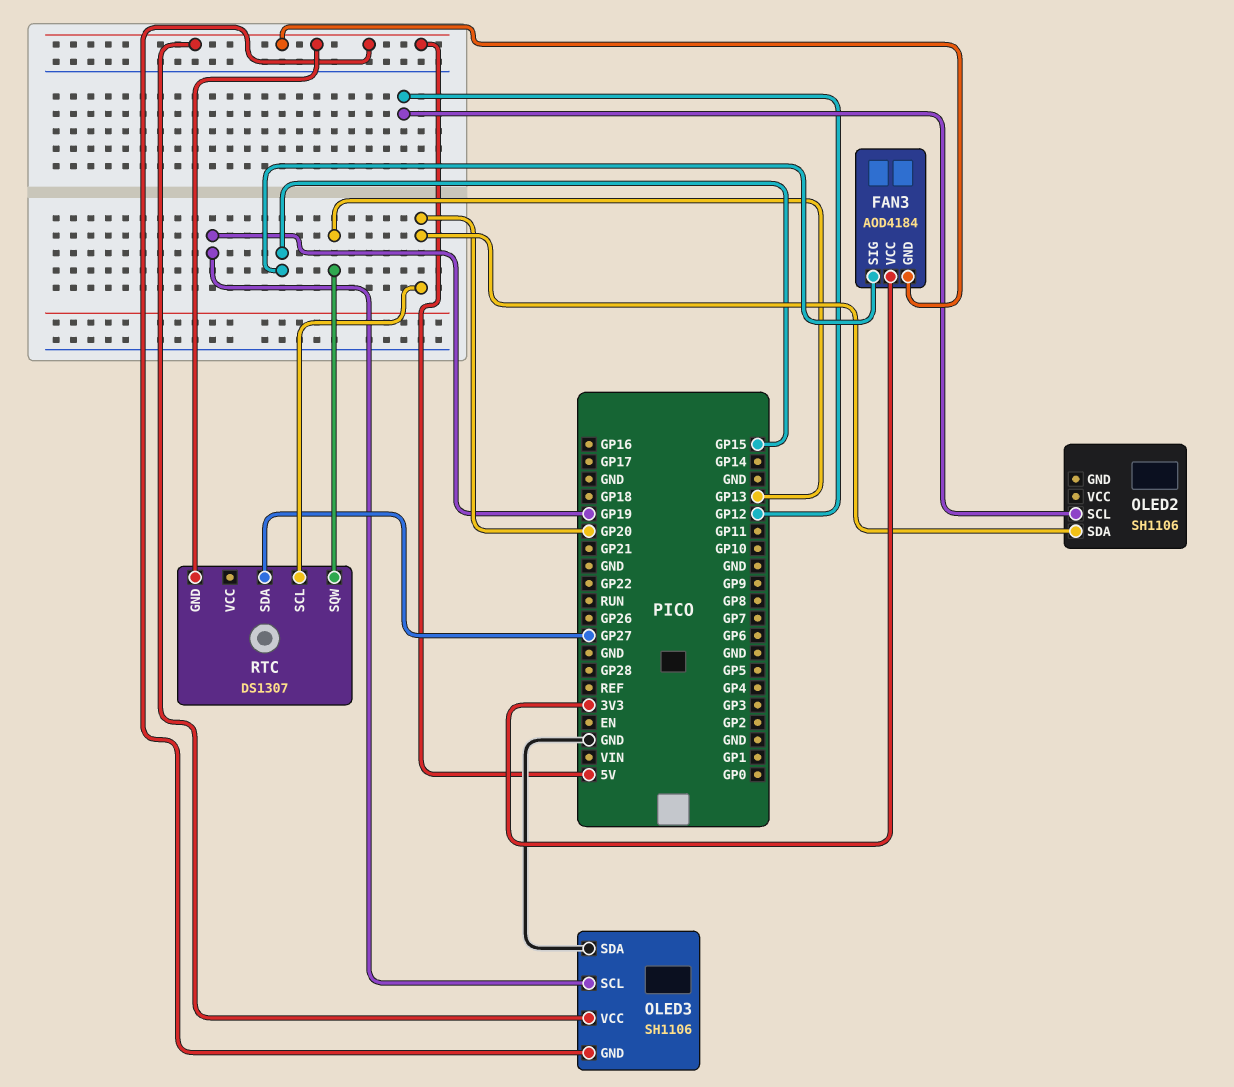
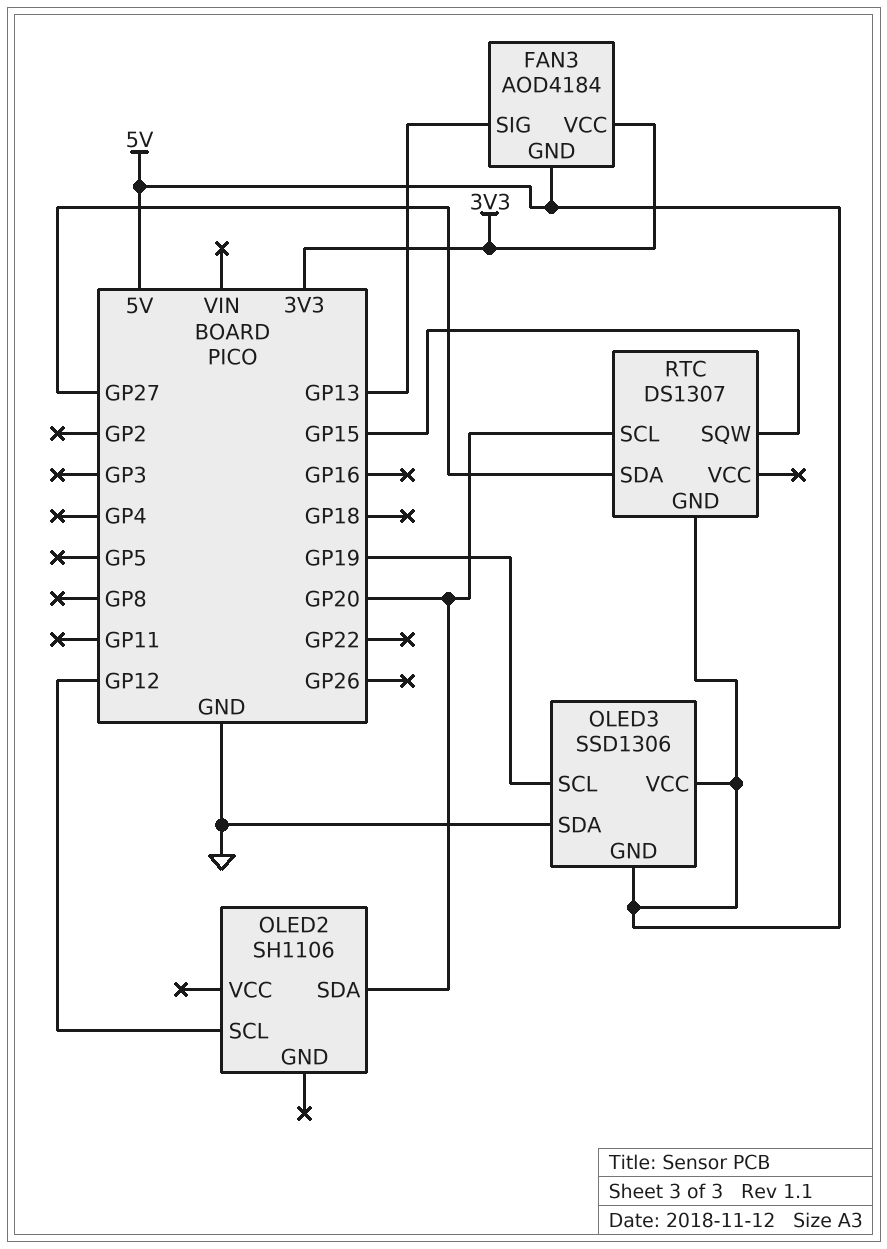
FAN3 pin SIG: GP15 -> GP13
OLED3: SH1106 -> SSD1306
RTC pin SQW: GP13 -> GP15

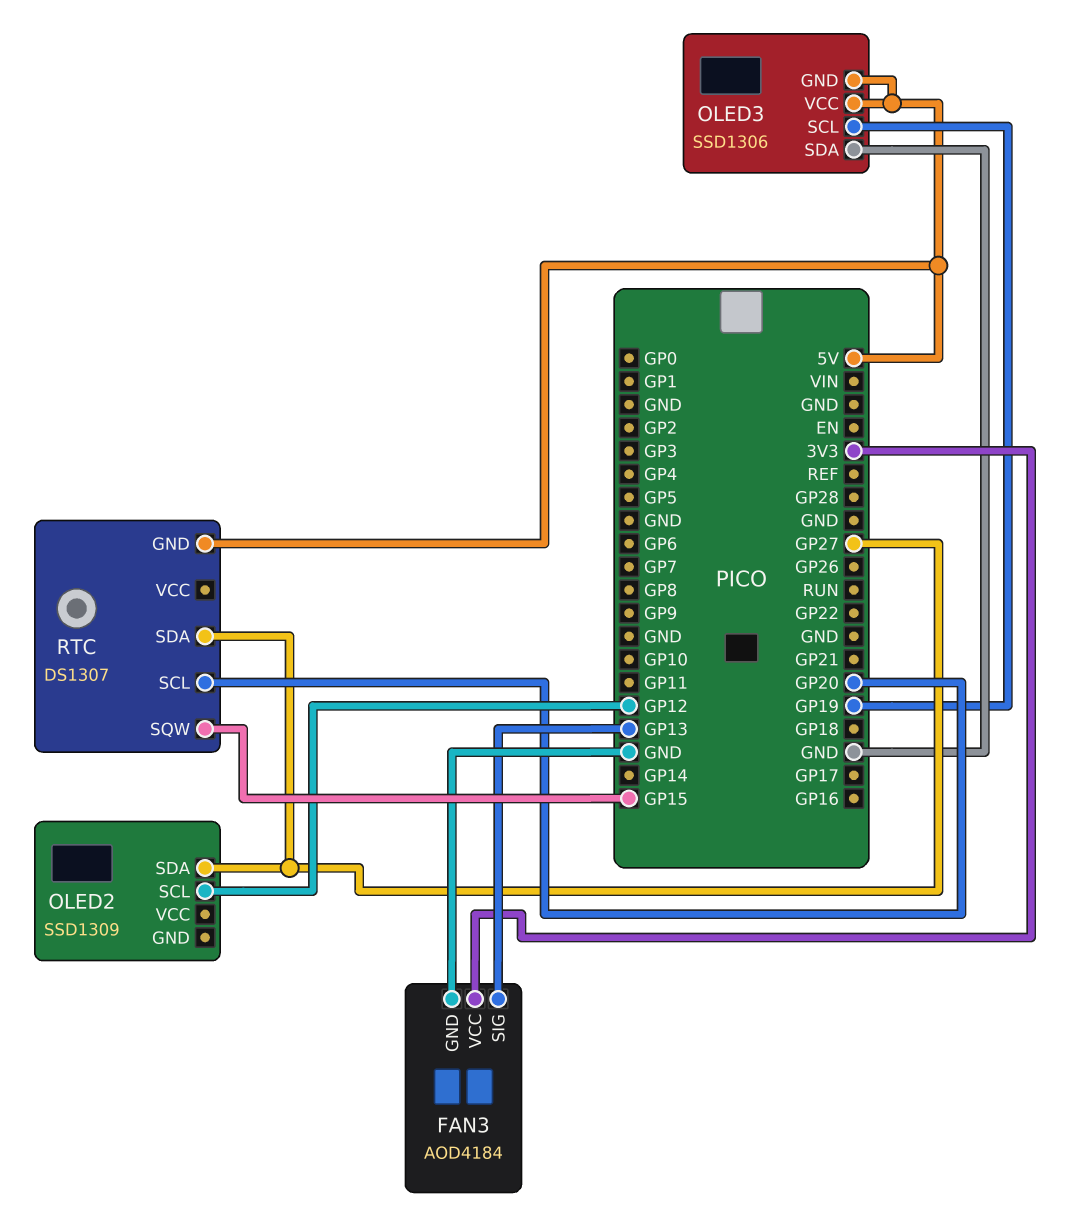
FAN3 pin GND: 5V -> GND
OLED2: SH1106 -> SSD1309
OLED2 pin SDA: GP20 -> GP27

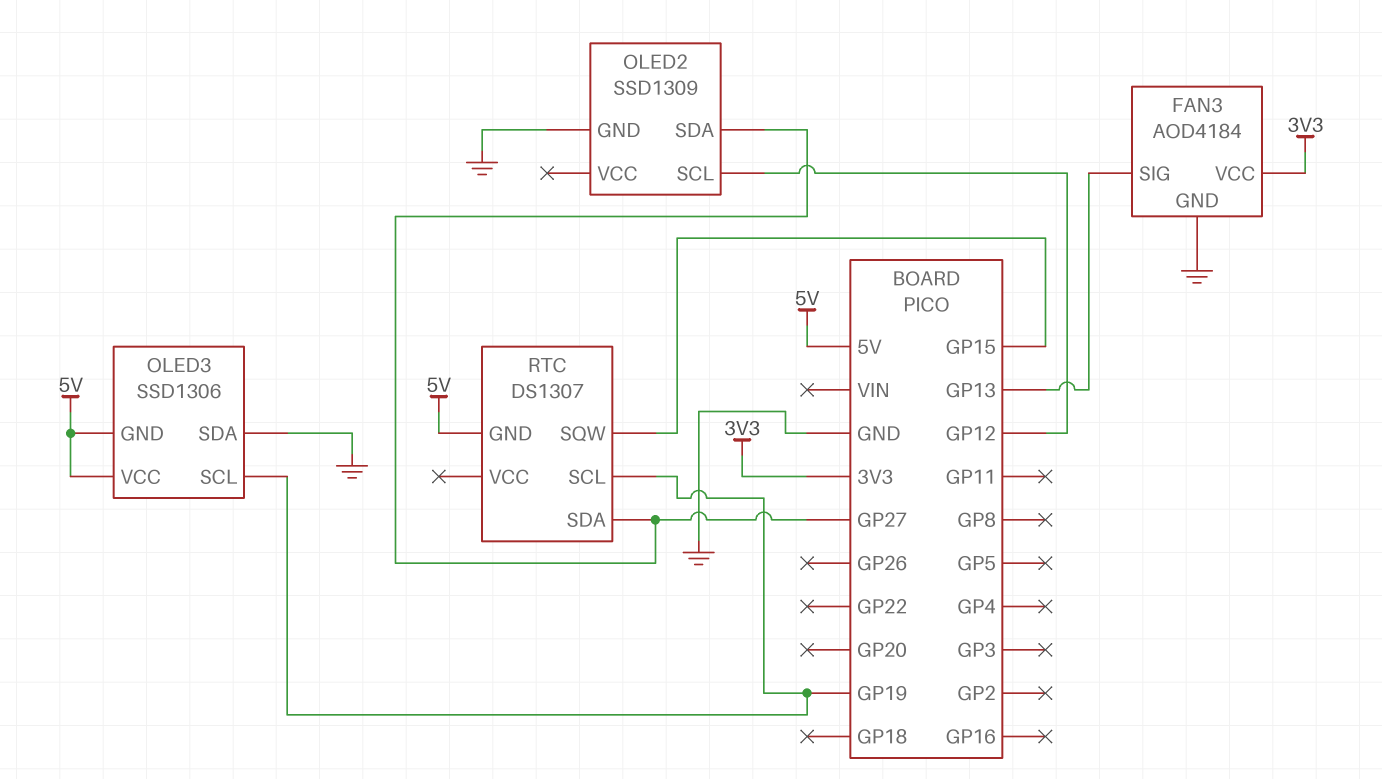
OLED2 pin GND: none -> GND
RTC pin SCL: GP20 -> GP19

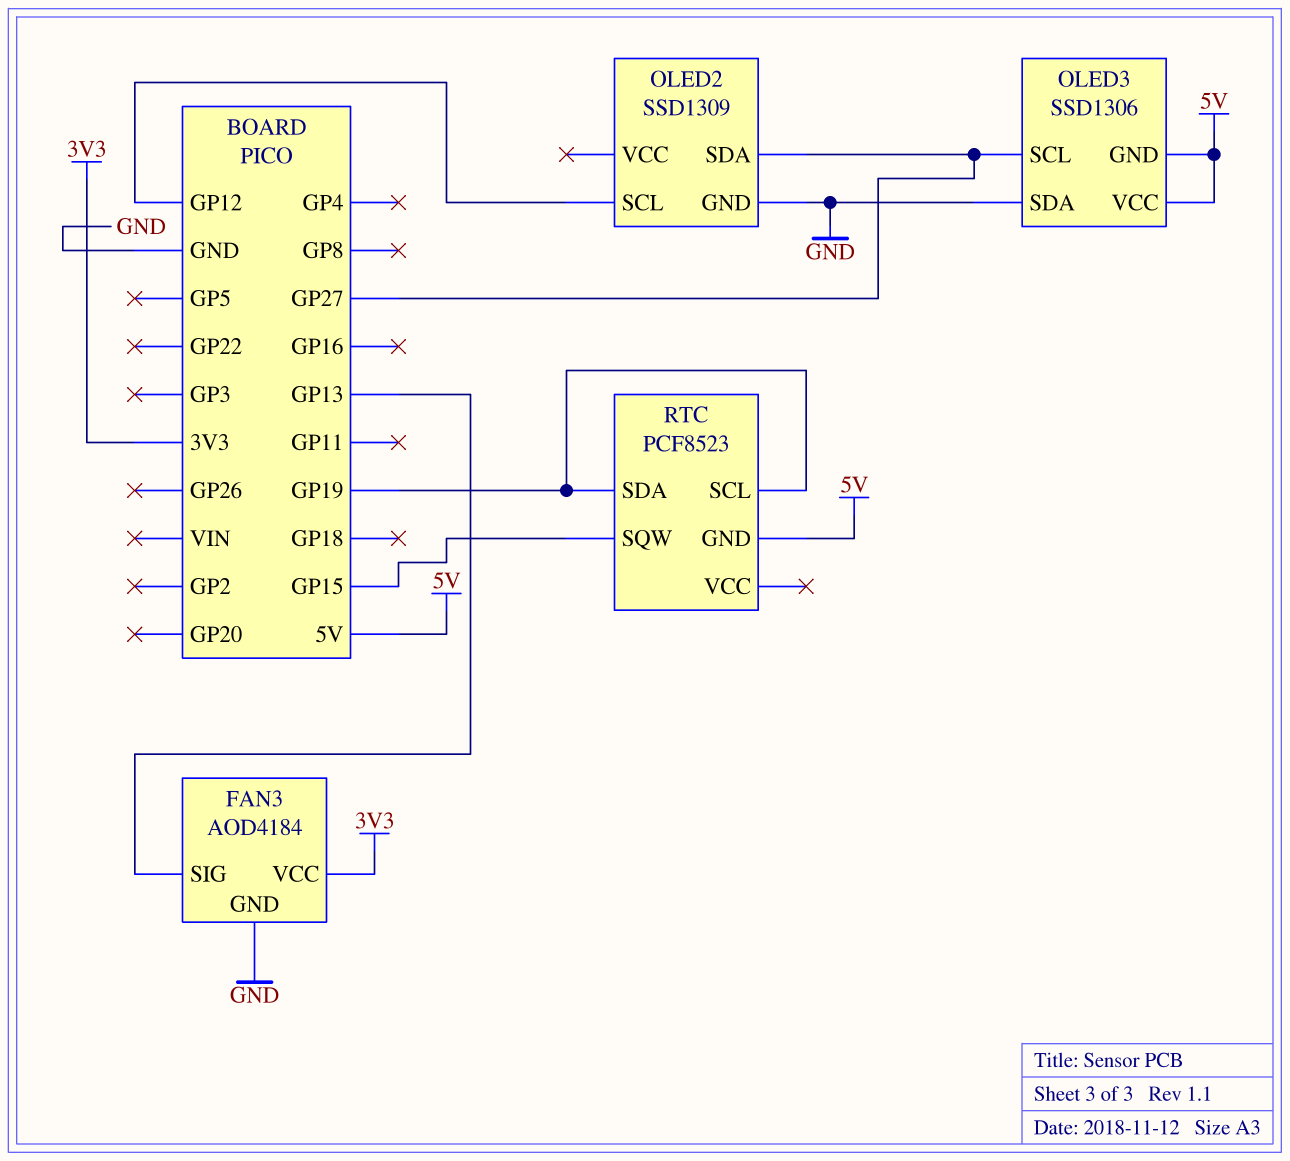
OLED3 pin SCL: GP19 -> GP27
RTC: DS1307 -> PCF8523
RTC pin SDA: GP27 -> GP19

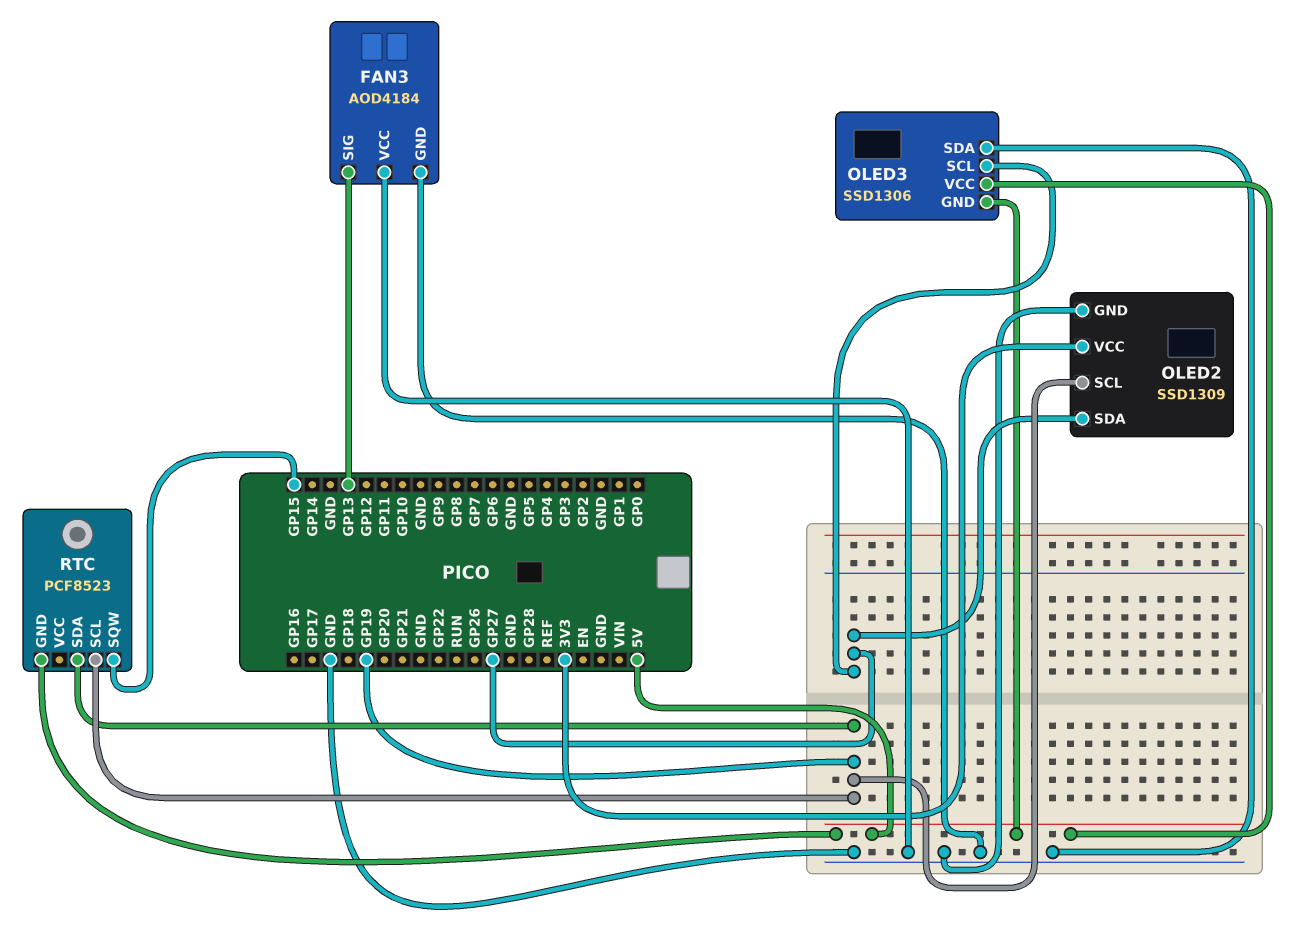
FAN3 pin VCC: 3V3 -> GND
OLED2 pin SCL: GP12 -> GP19
OLED2 pin VCC: none -> 3V3

